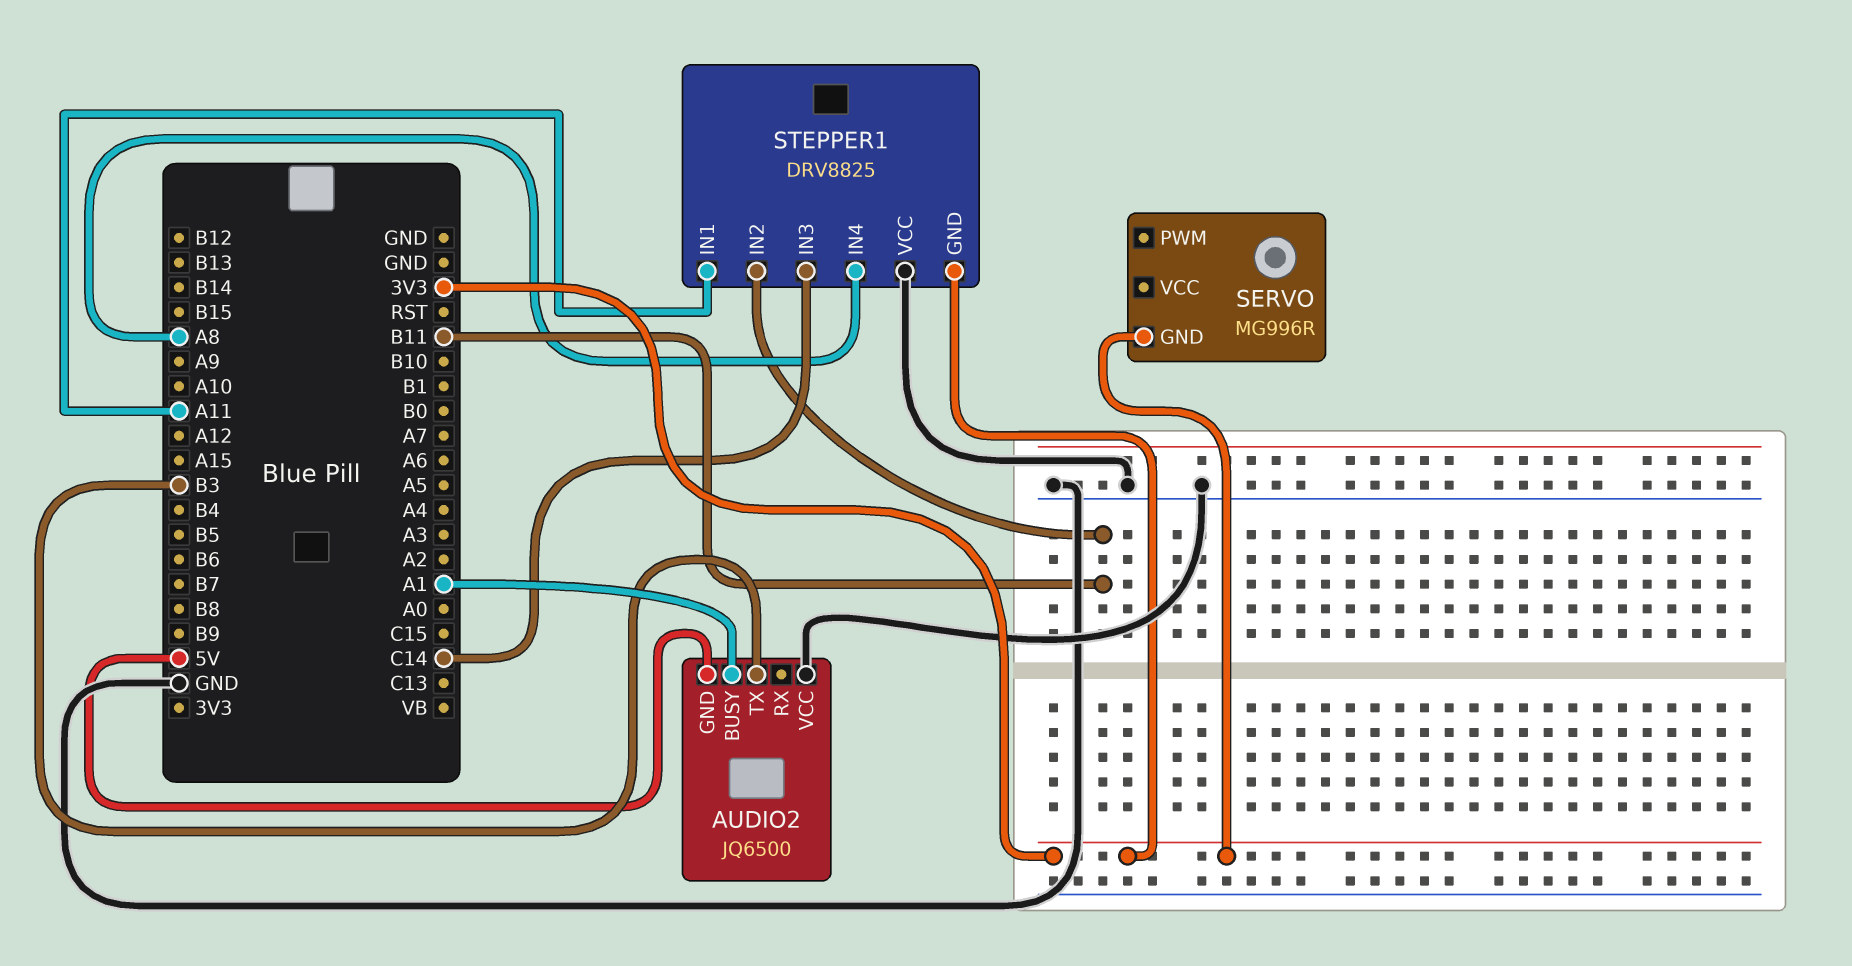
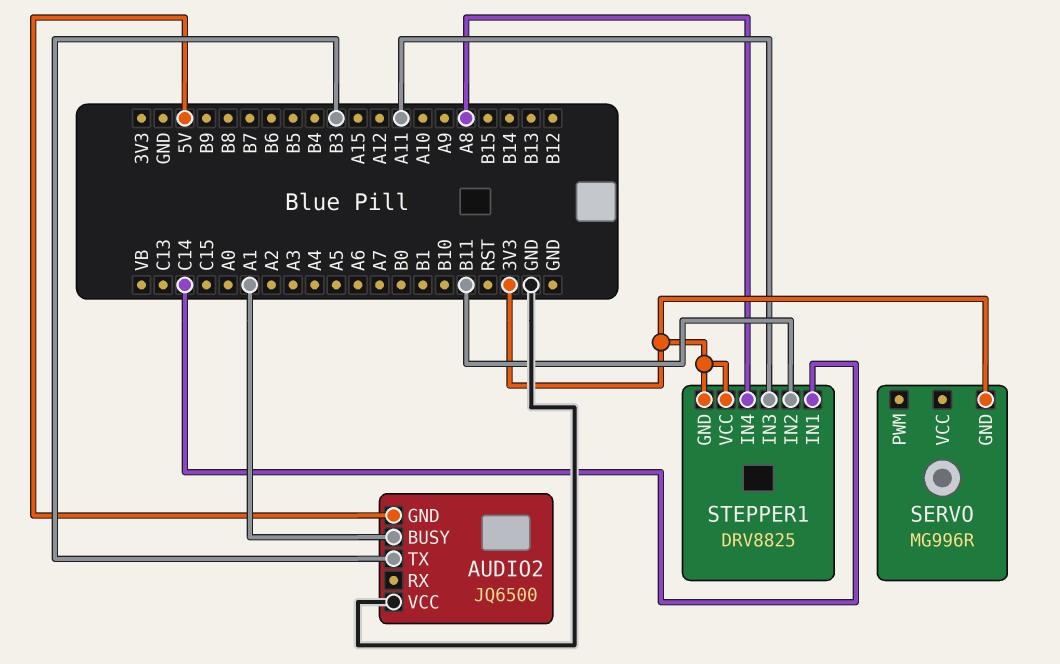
STEPPER1 pin IN1: A11 -> C14
STEPPER1 pin IN3: C14 -> A11
STEPPER1 pin VCC: GND -> 3V3

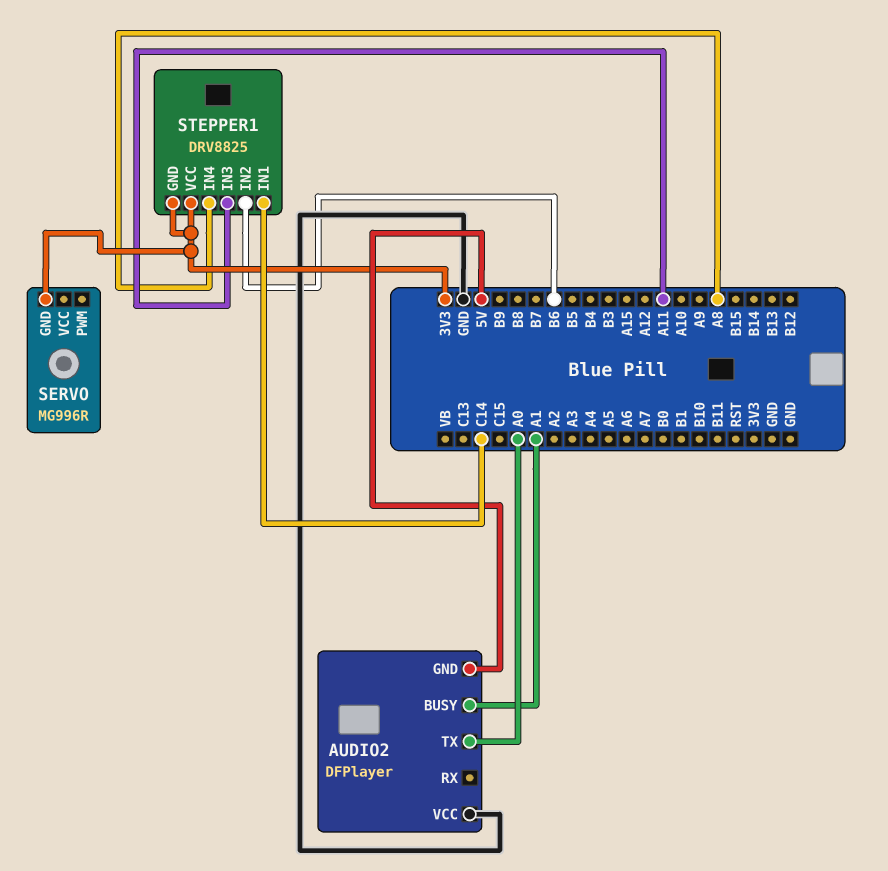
AUDIO2: JQ6500 -> DFPlayer
AUDIO2 pin TX: B3 -> A0
STEPPER1 pin IN2: B11 -> B6

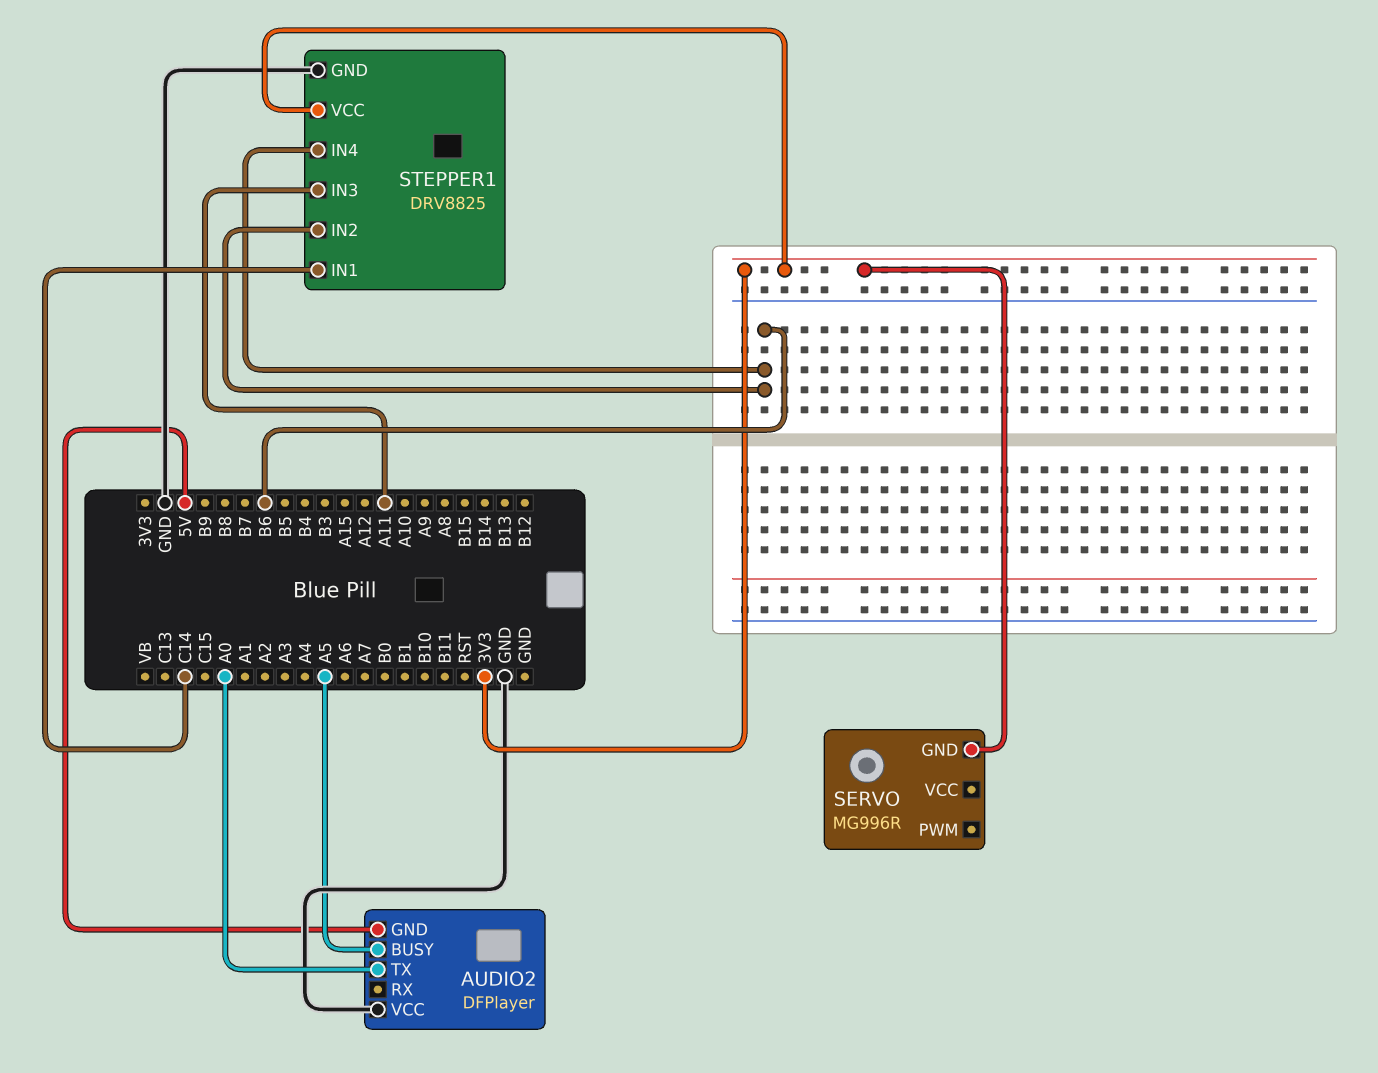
AUDIO2 pin BUSY: A1 -> A5
STEPPER1 pin GND: 3V3 -> GND
STEPPER1 pin IN4: A8 -> B6

